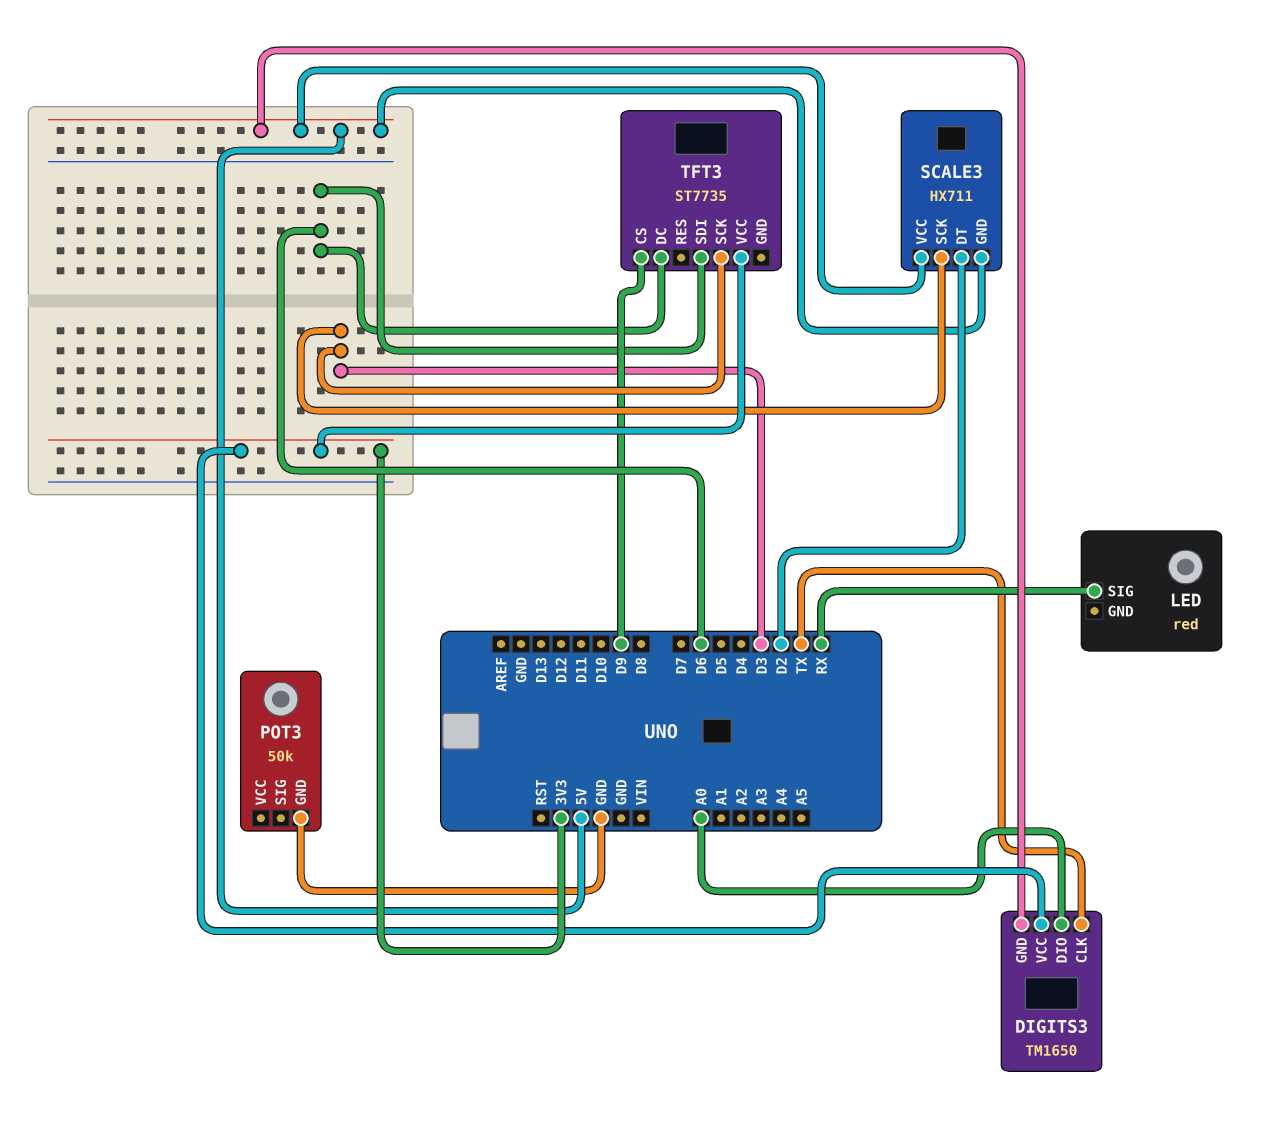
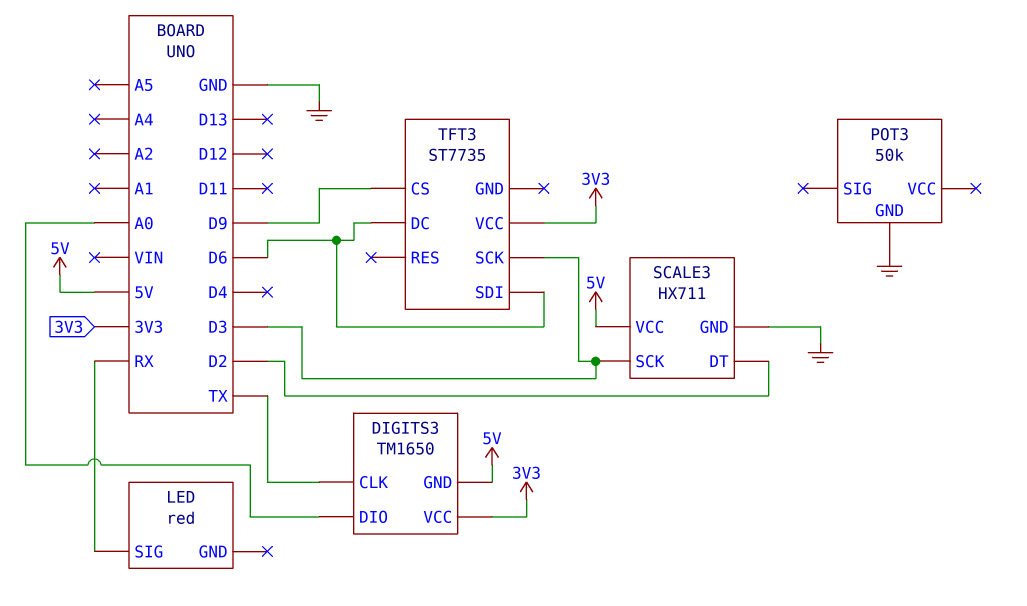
SCALE3 pin GND: 5V -> GND

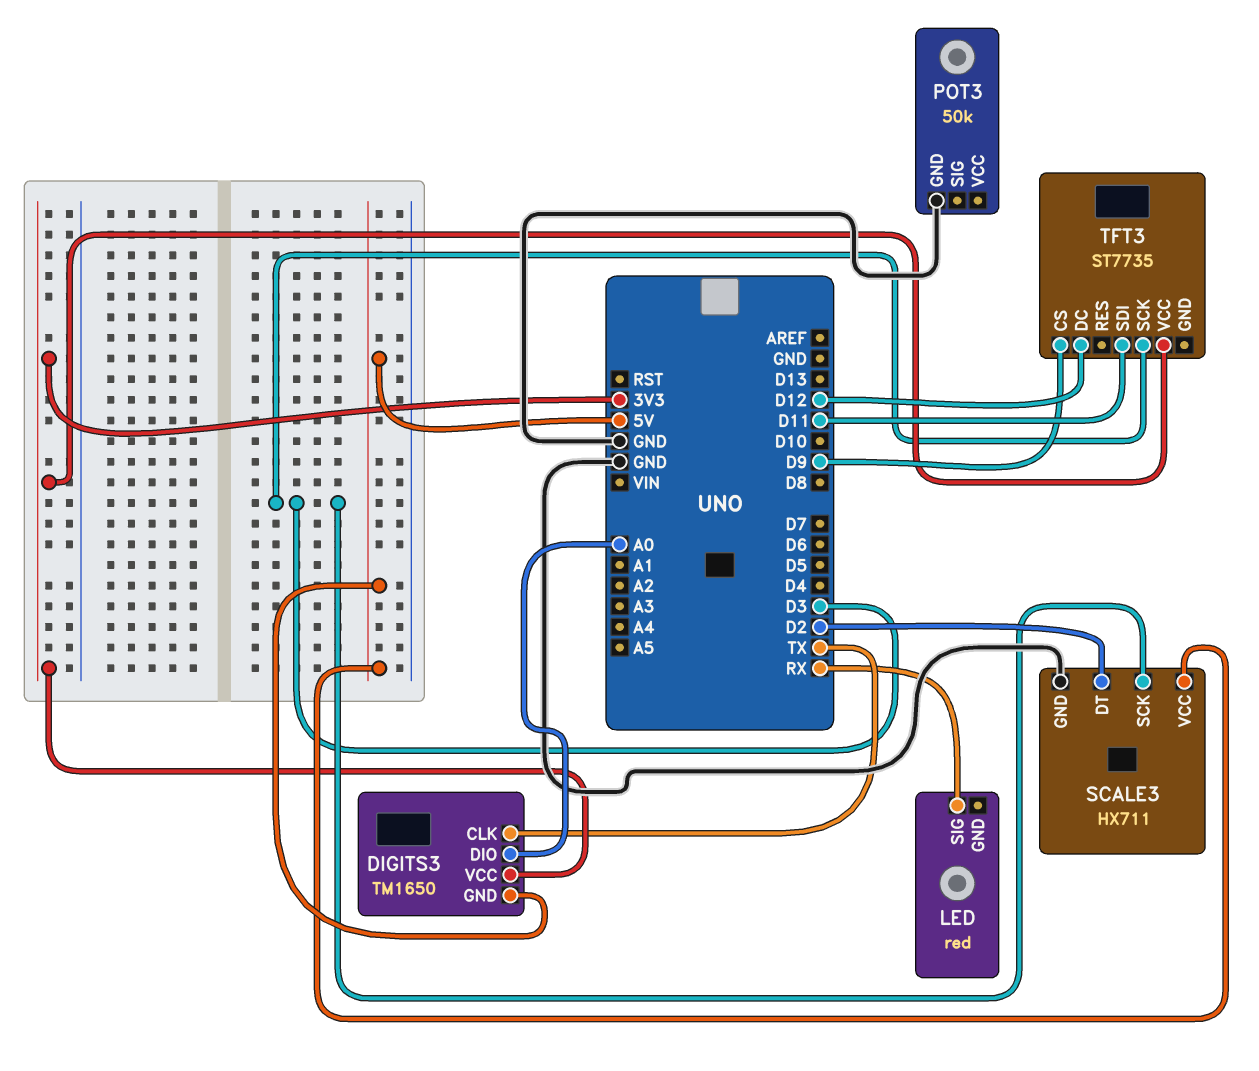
TFT3 pin DC: D6 -> D12
TFT3 pin SDI: D6 -> D11

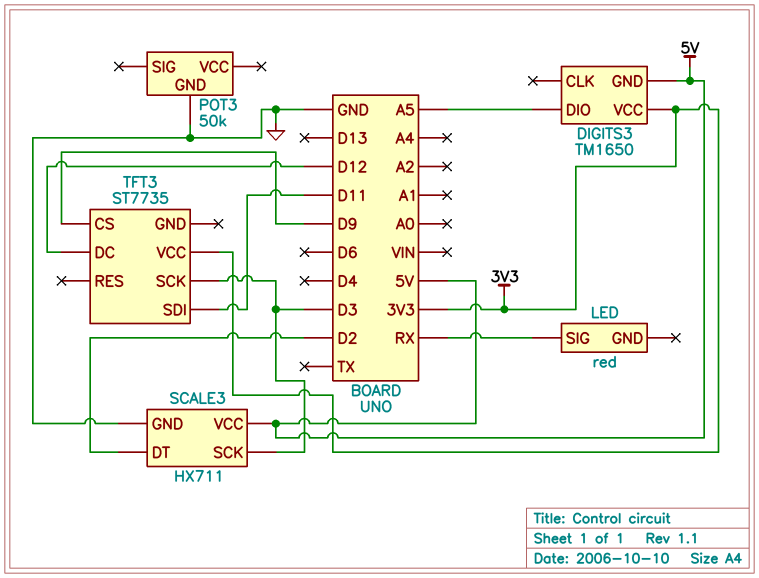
DIGITS3 pin CLK: TX -> none
DIGITS3 pin DIO: A0 -> A5

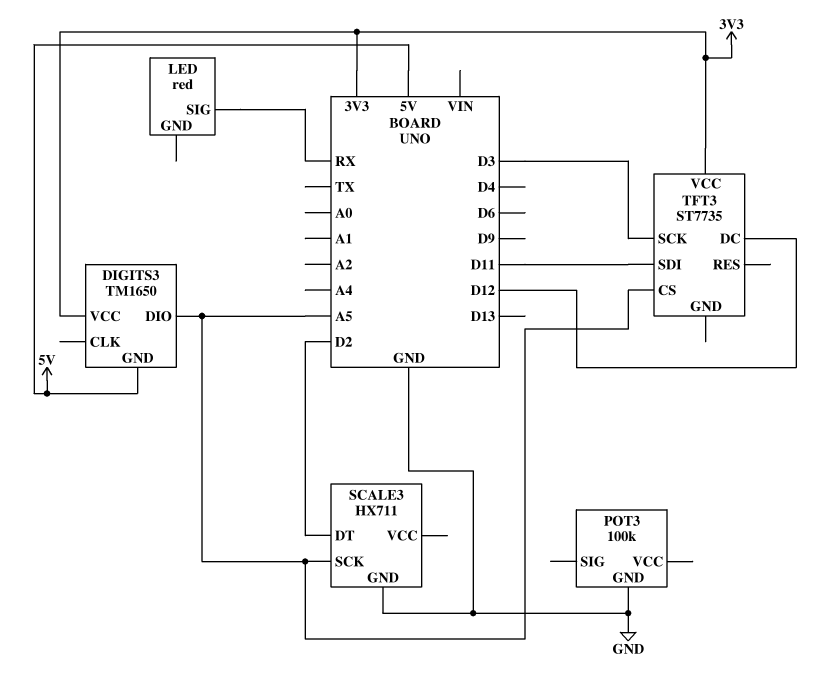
POT3: 50k -> 100k
SCALE3 pin SCK: D3 -> A5
SCALE3 pin VCC: 5V -> none
TFT3 pin CS: D9 -> A5

